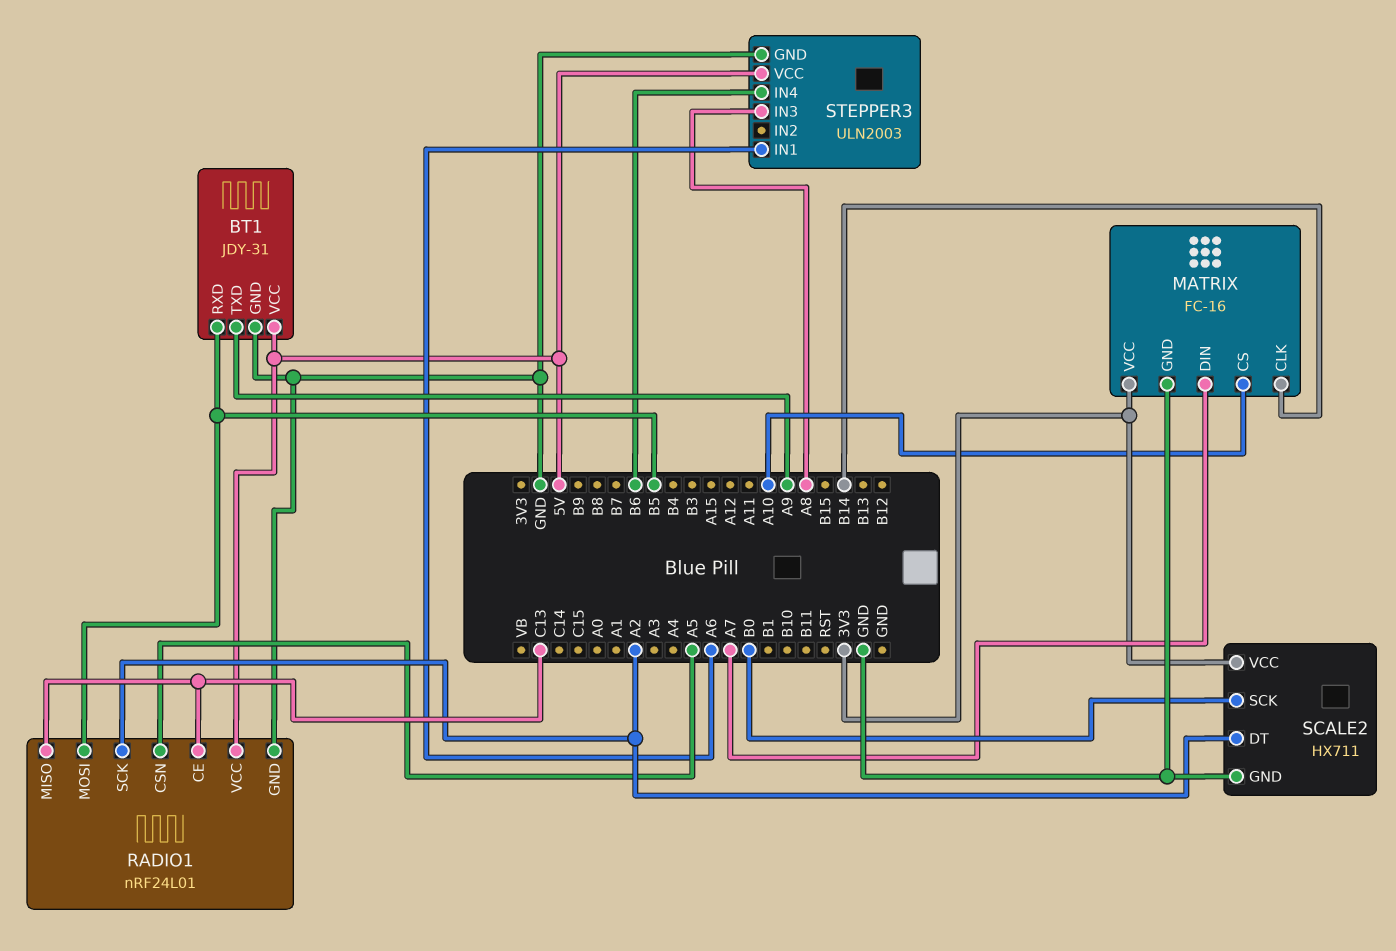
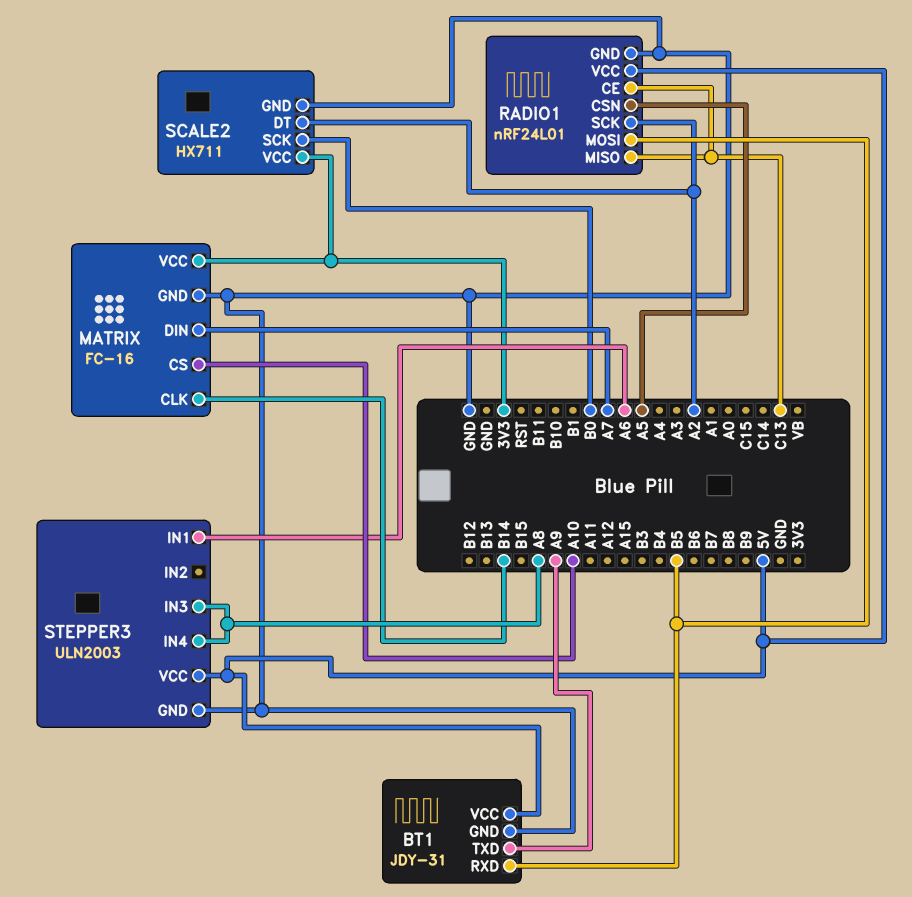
STEPPER3 pin IN4: B6 -> A8

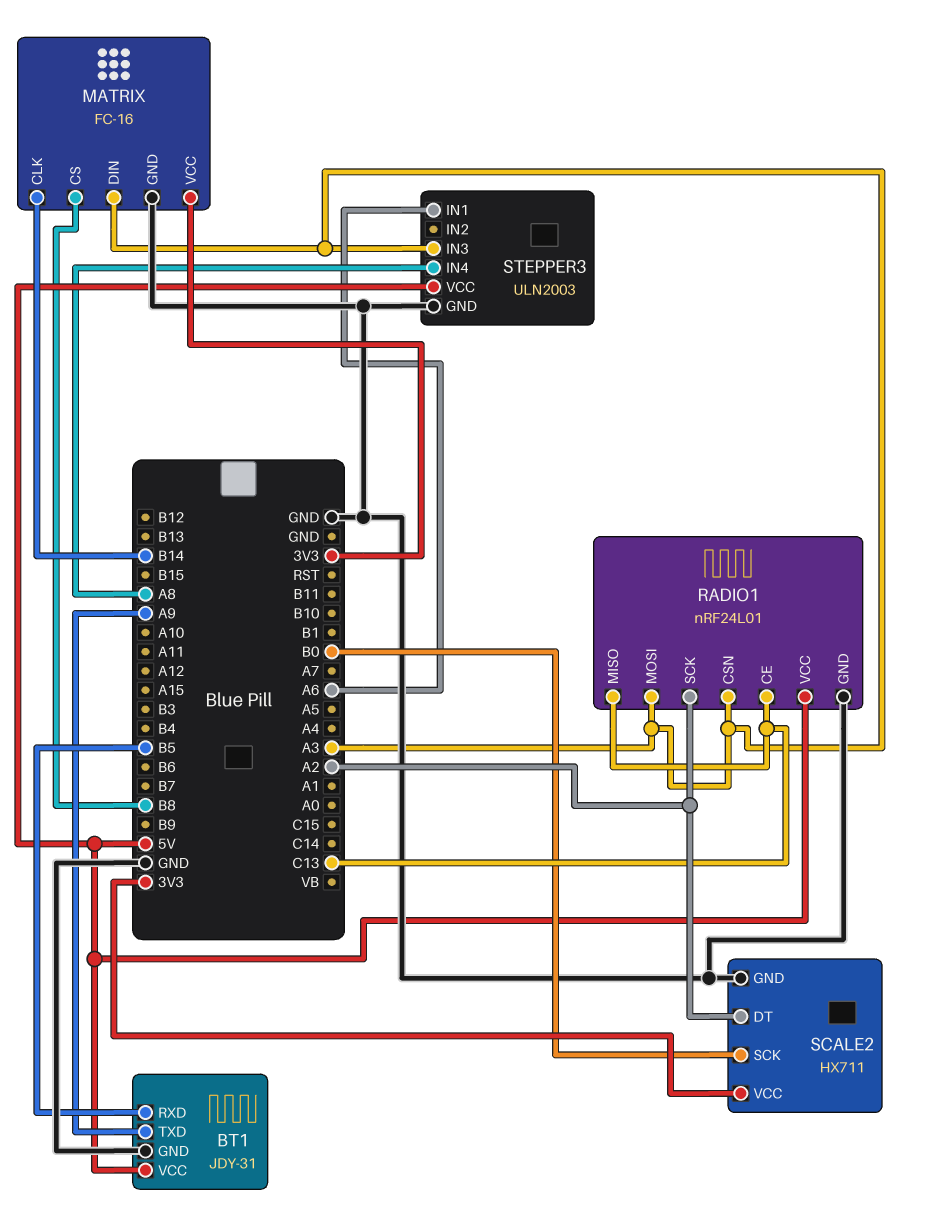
MATRIX pin CS: A10 -> B8
MATRIX pin DIN: A7 -> A3
RADIO1 pin CSN: A5 -> A3
RADIO1 pin MOSI: B5 -> A3
STEPPER3 pin IN3: A8 -> A3

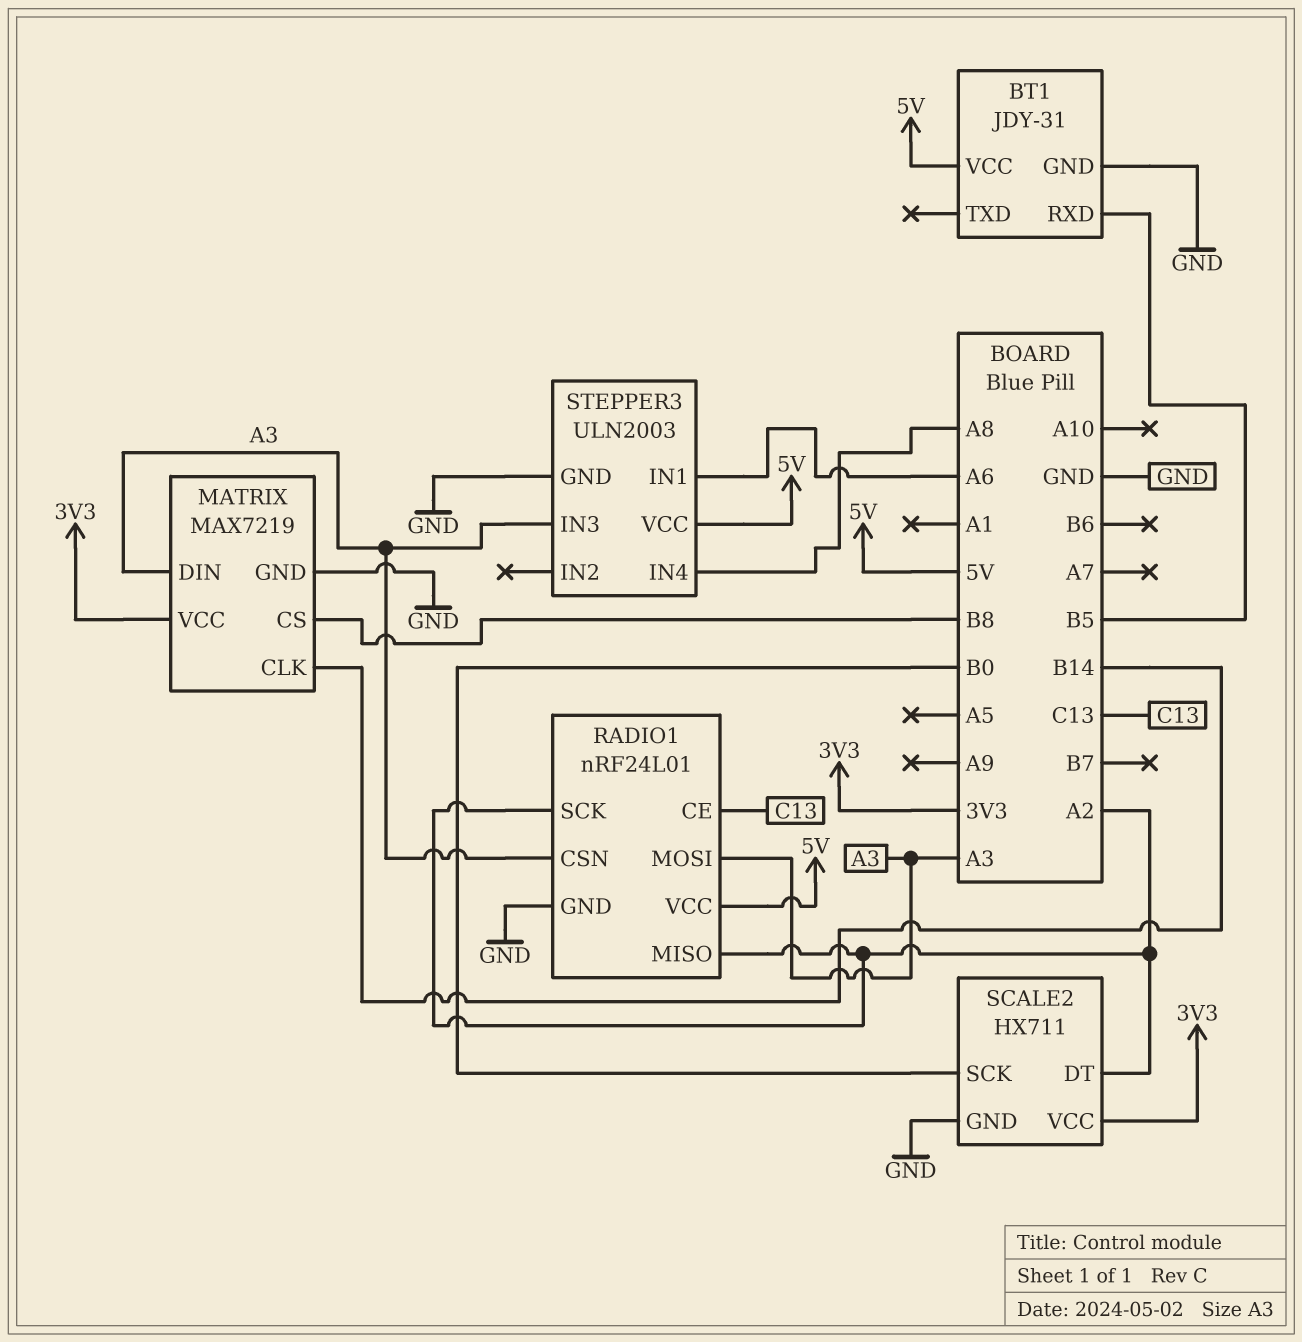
BT1 pin TXD: A9 -> none
MATRIX: FC-16 -> MAX7219
RADIO1 pin MISO: C13 -> A2

